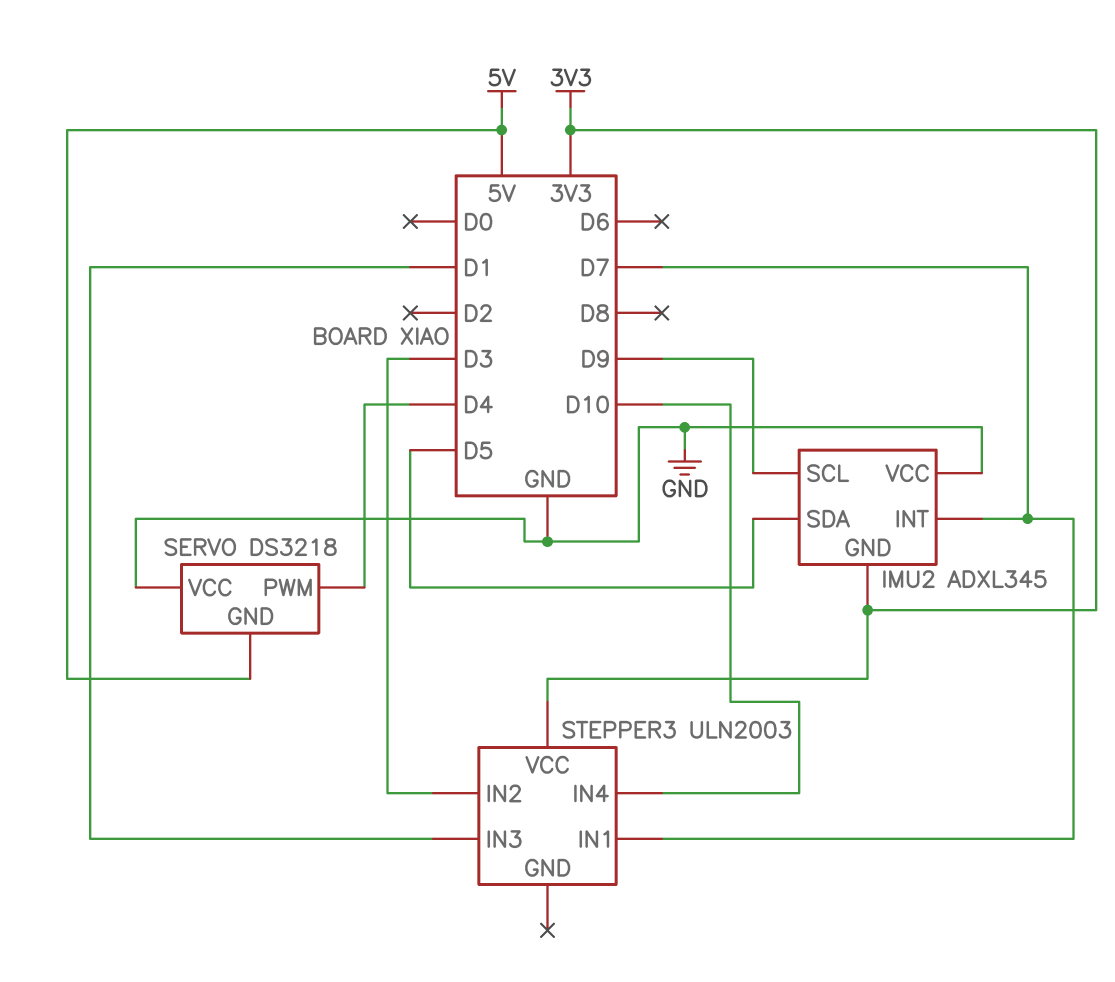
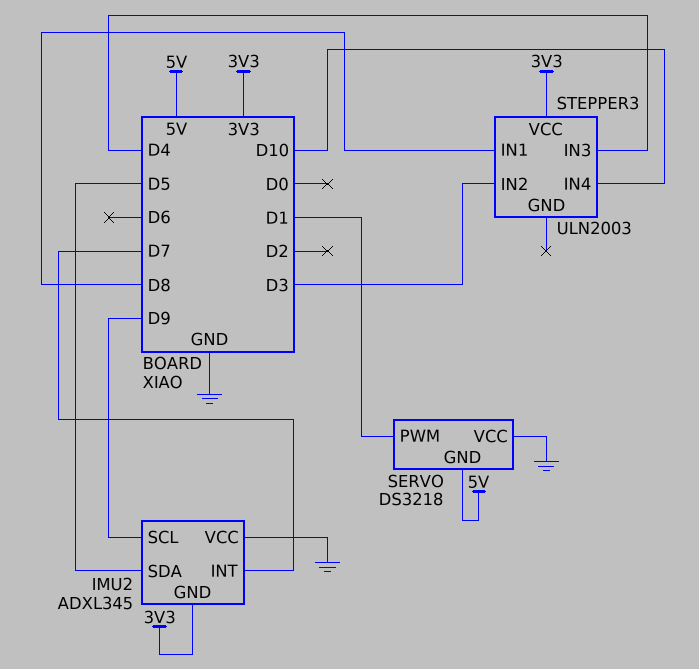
SERVO pin PWM: D4 -> D1
STEPPER3 pin IN1: D7 -> D8
STEPPER3 pin IN3: D1 -> D4

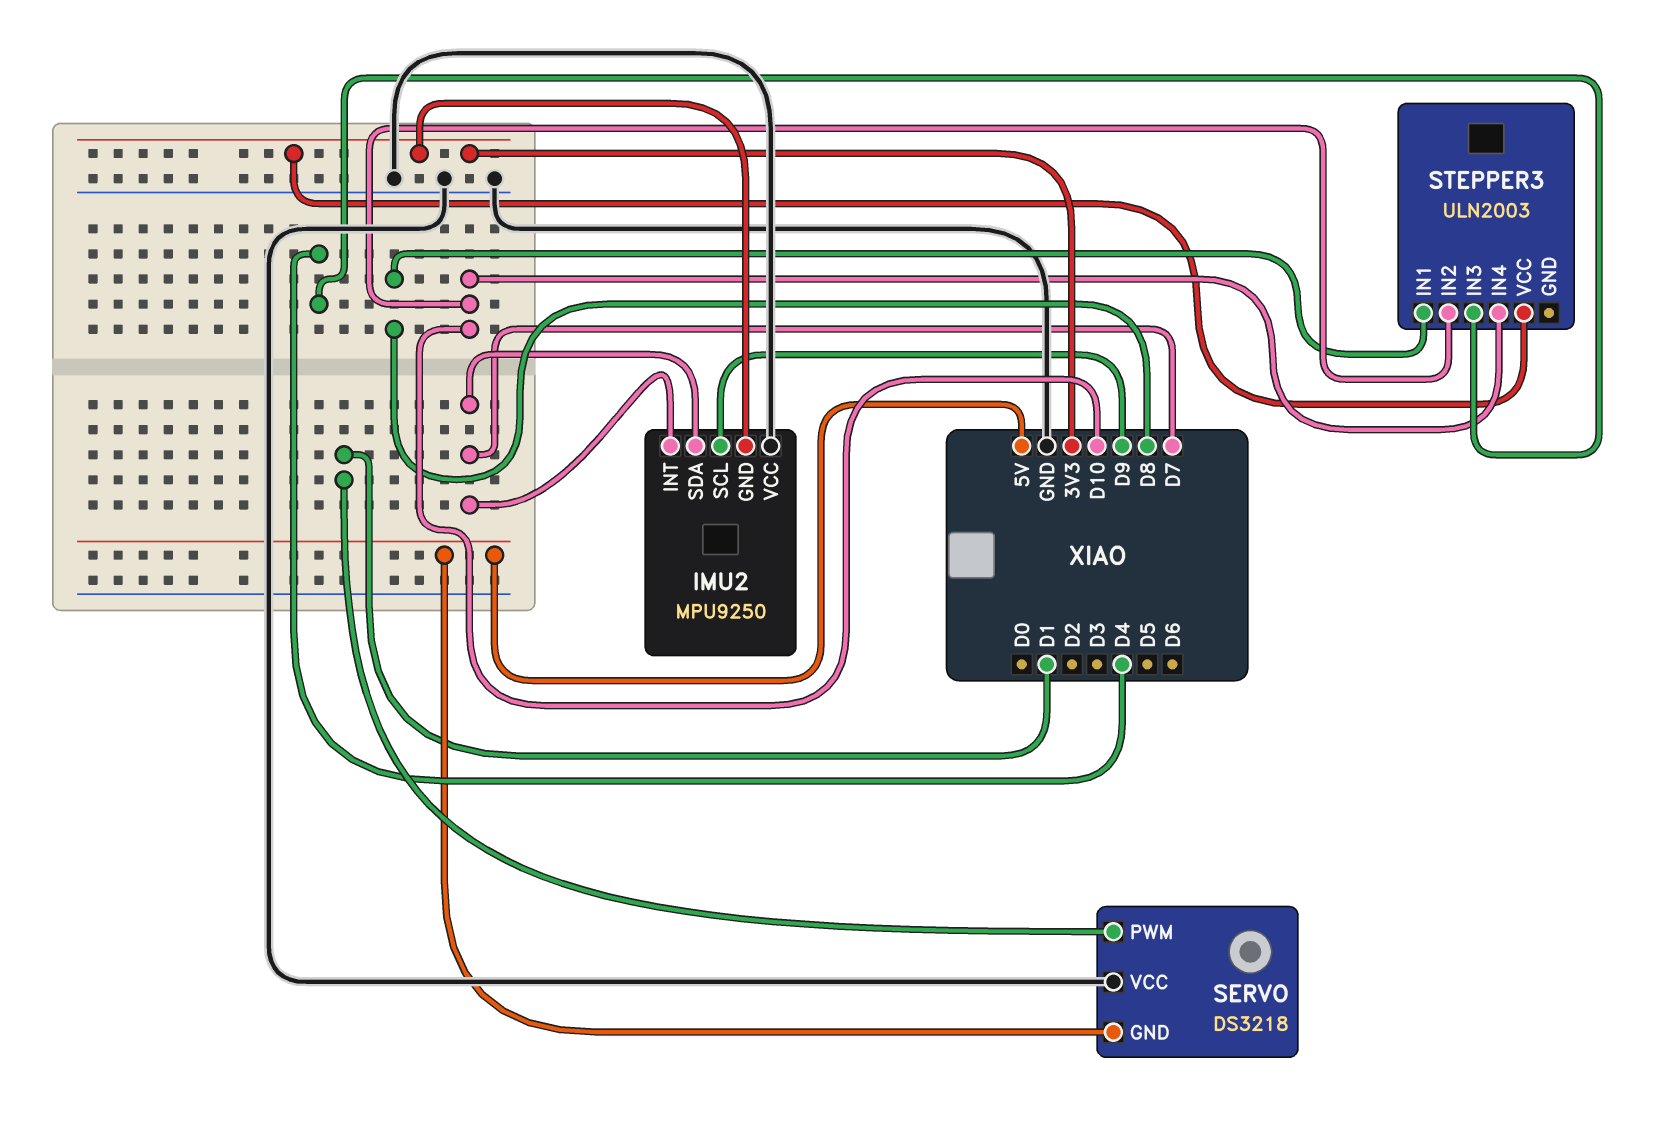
IMU2: ADXL345 -> MPU9250
IMU2 pin SDA: D5 -> D7
STEPPER3 pin IN2: D3 -> D10

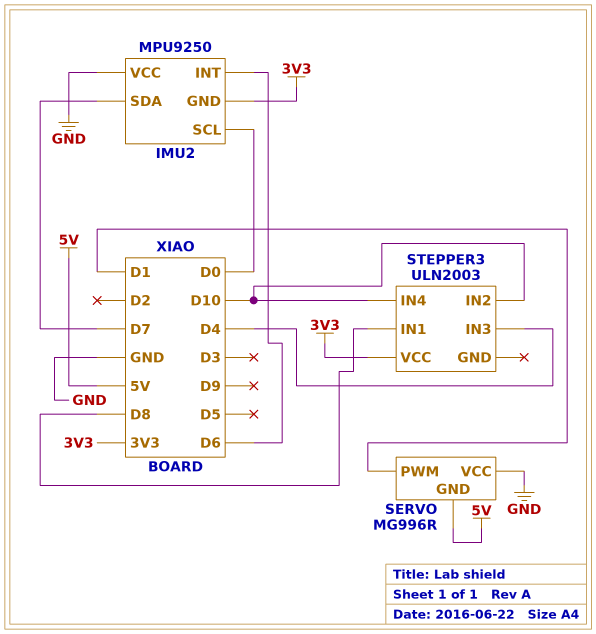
IMU2 pin INT: D7 -> D6
IMU2 pin SCL: D9 -> D0
SERVO: DS3218 -> MG996R

